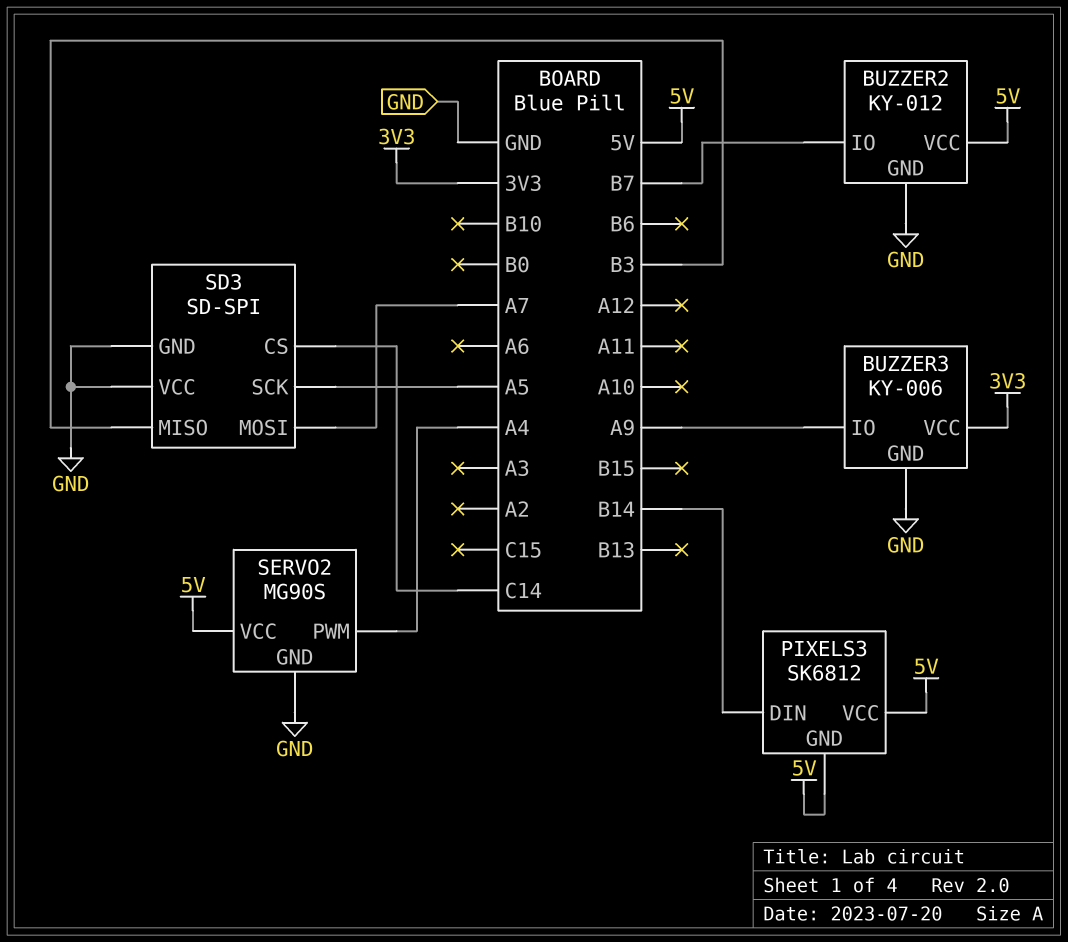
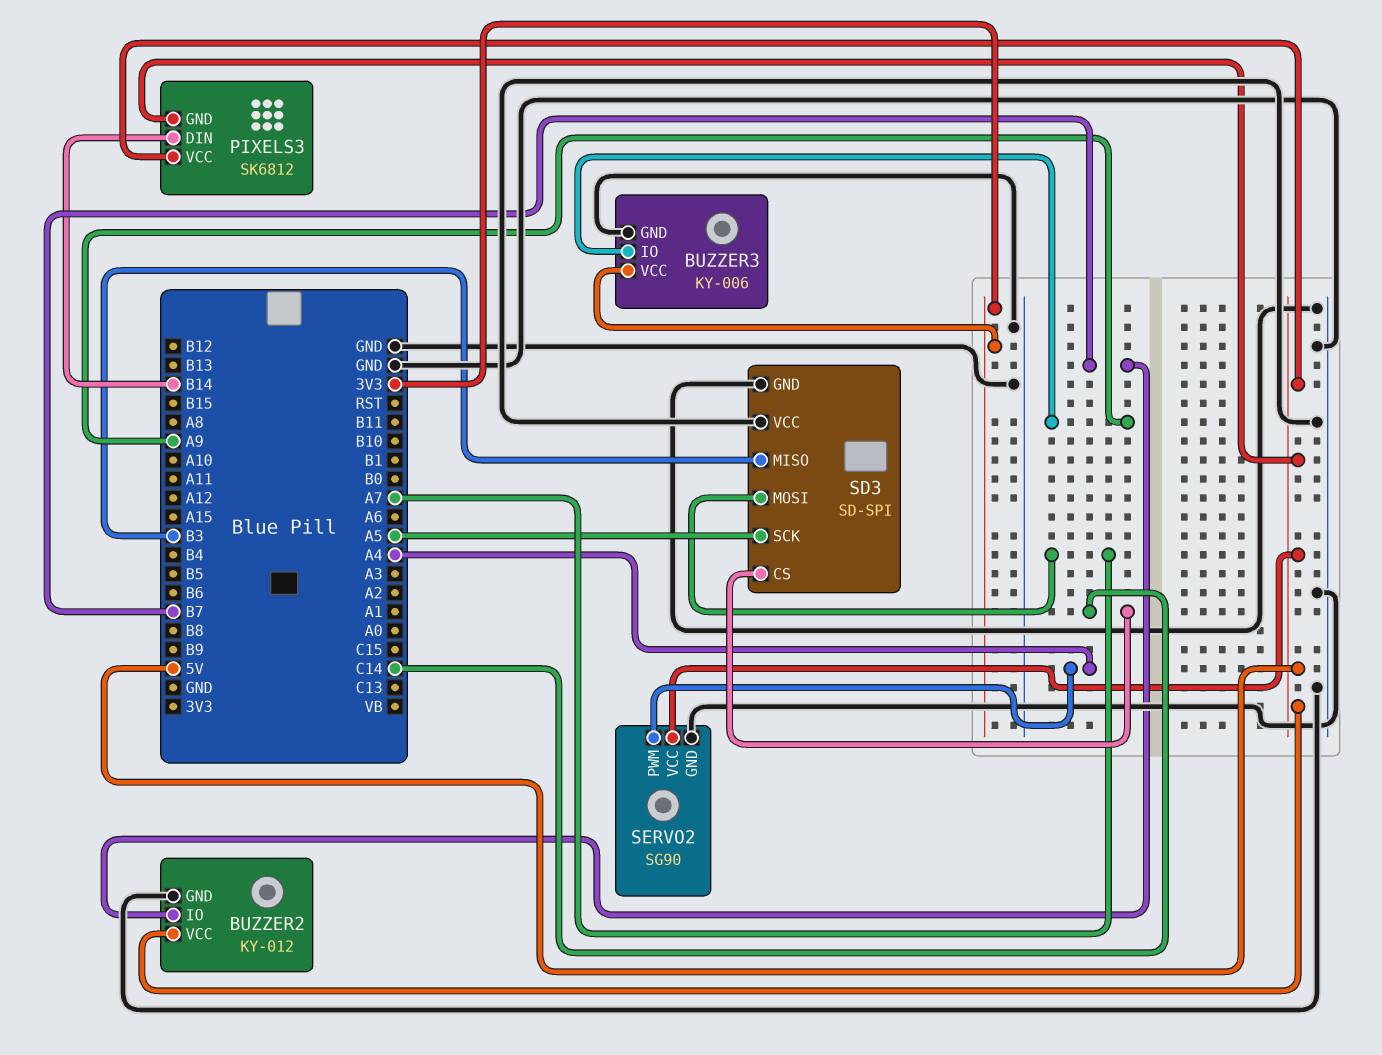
SERVO2: MG90S -> SG90

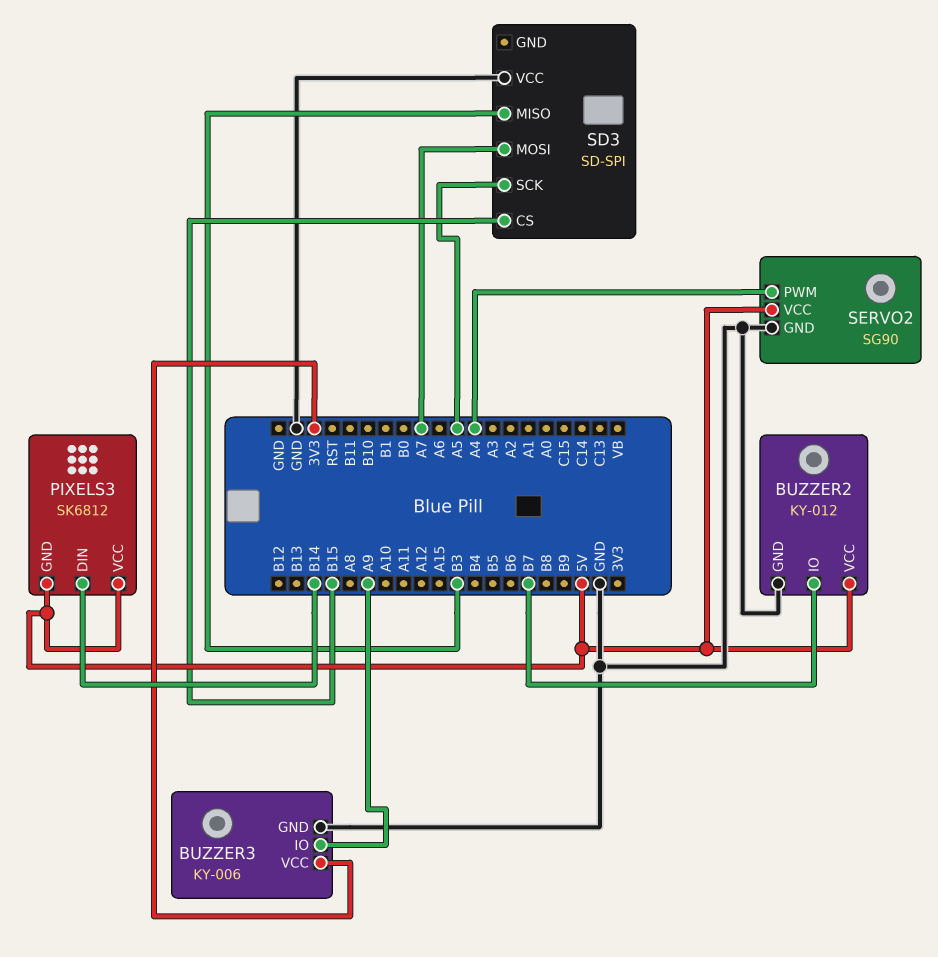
SD3 pin CS: C14 -> B15
SD3 pin GND: GND -> none

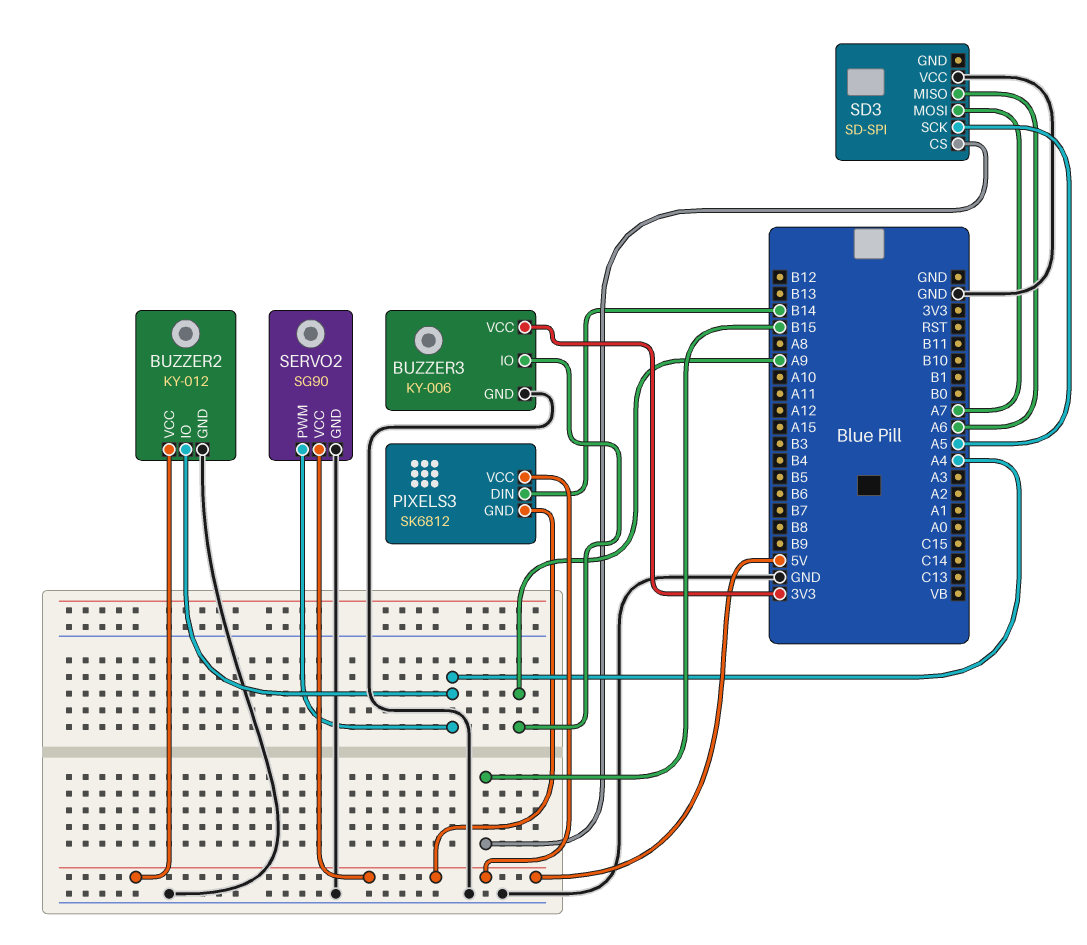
BUZZER2 pin IO: B7 -> A4
SD3 pin MISO: B3 -> A6

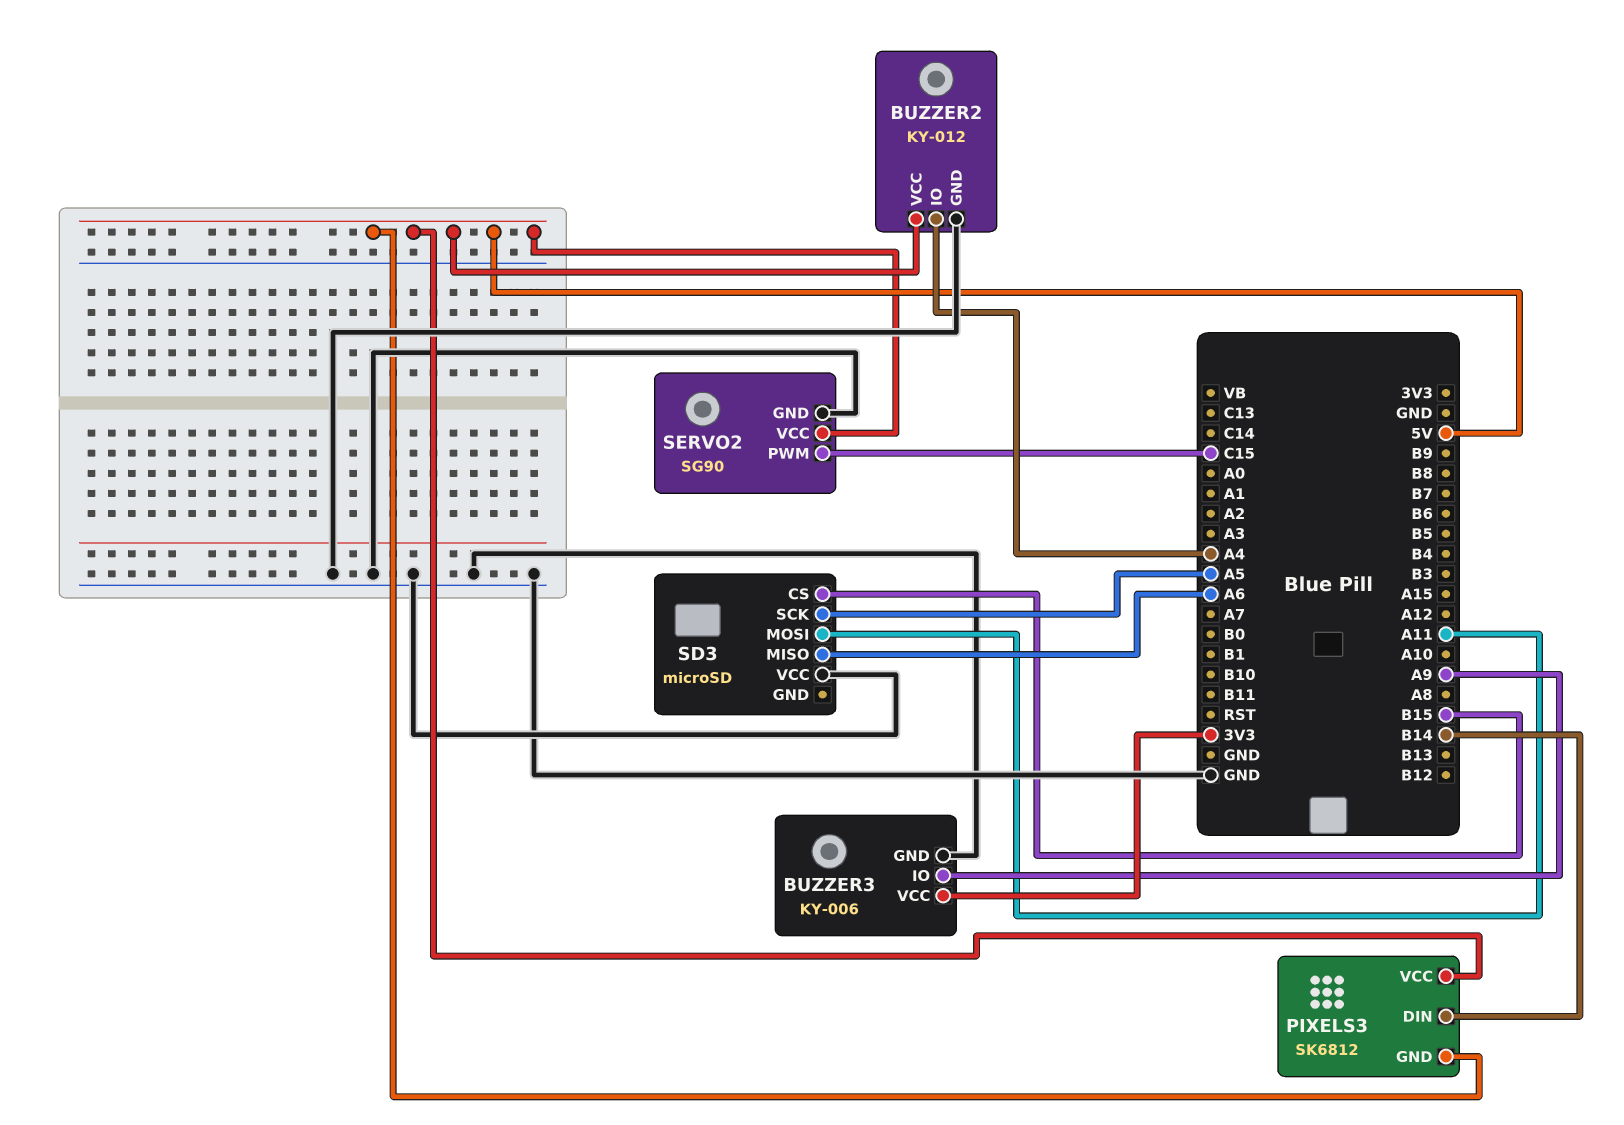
SD3: SD-SPI -> microSD
SD3 pin MOSI: A7 -> A11
SERVO2 pin PWM: A4 -> C15

